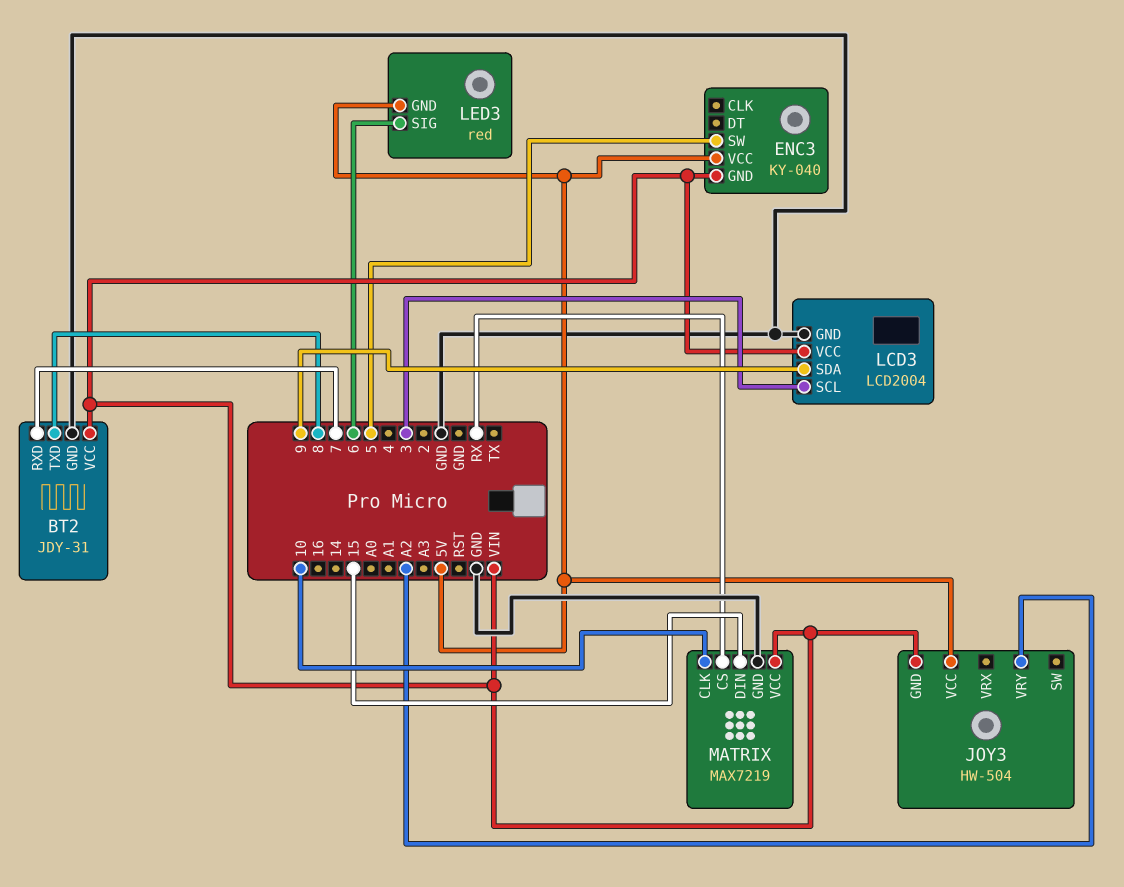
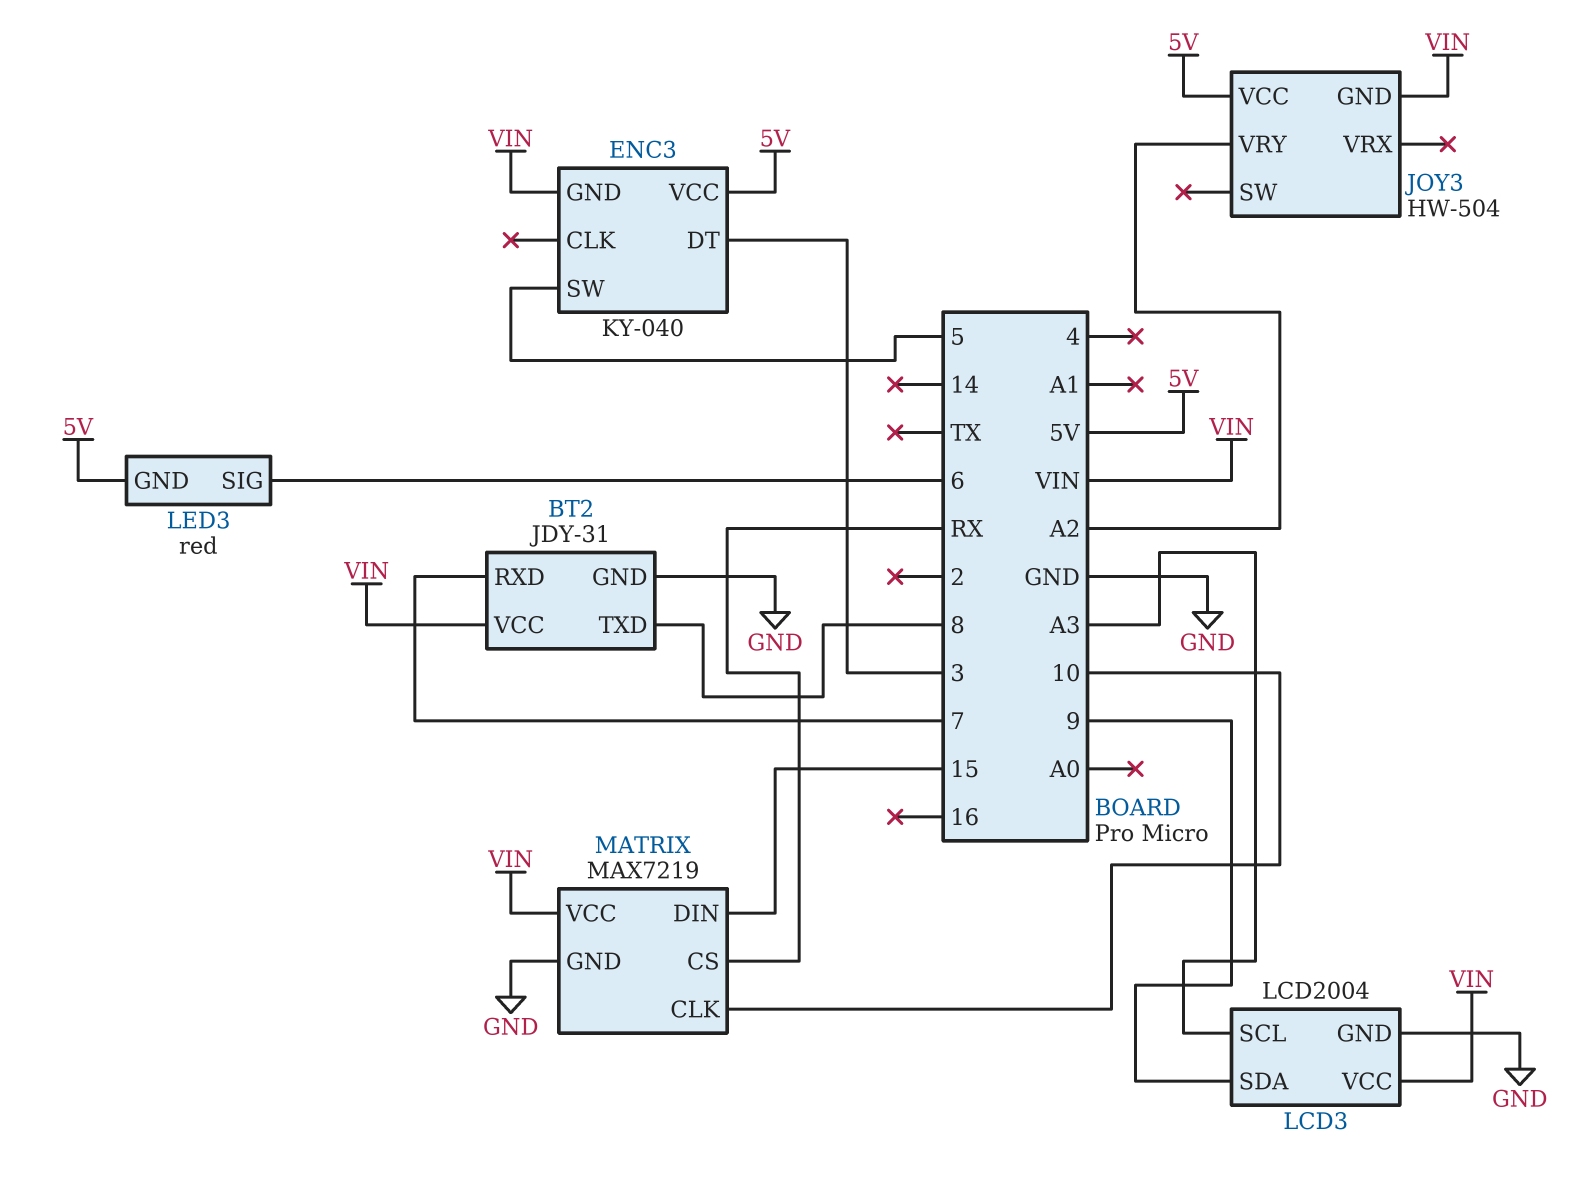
ENC3 pin DT: none -> 3
LCD3 pin SCL: 3 -> A3

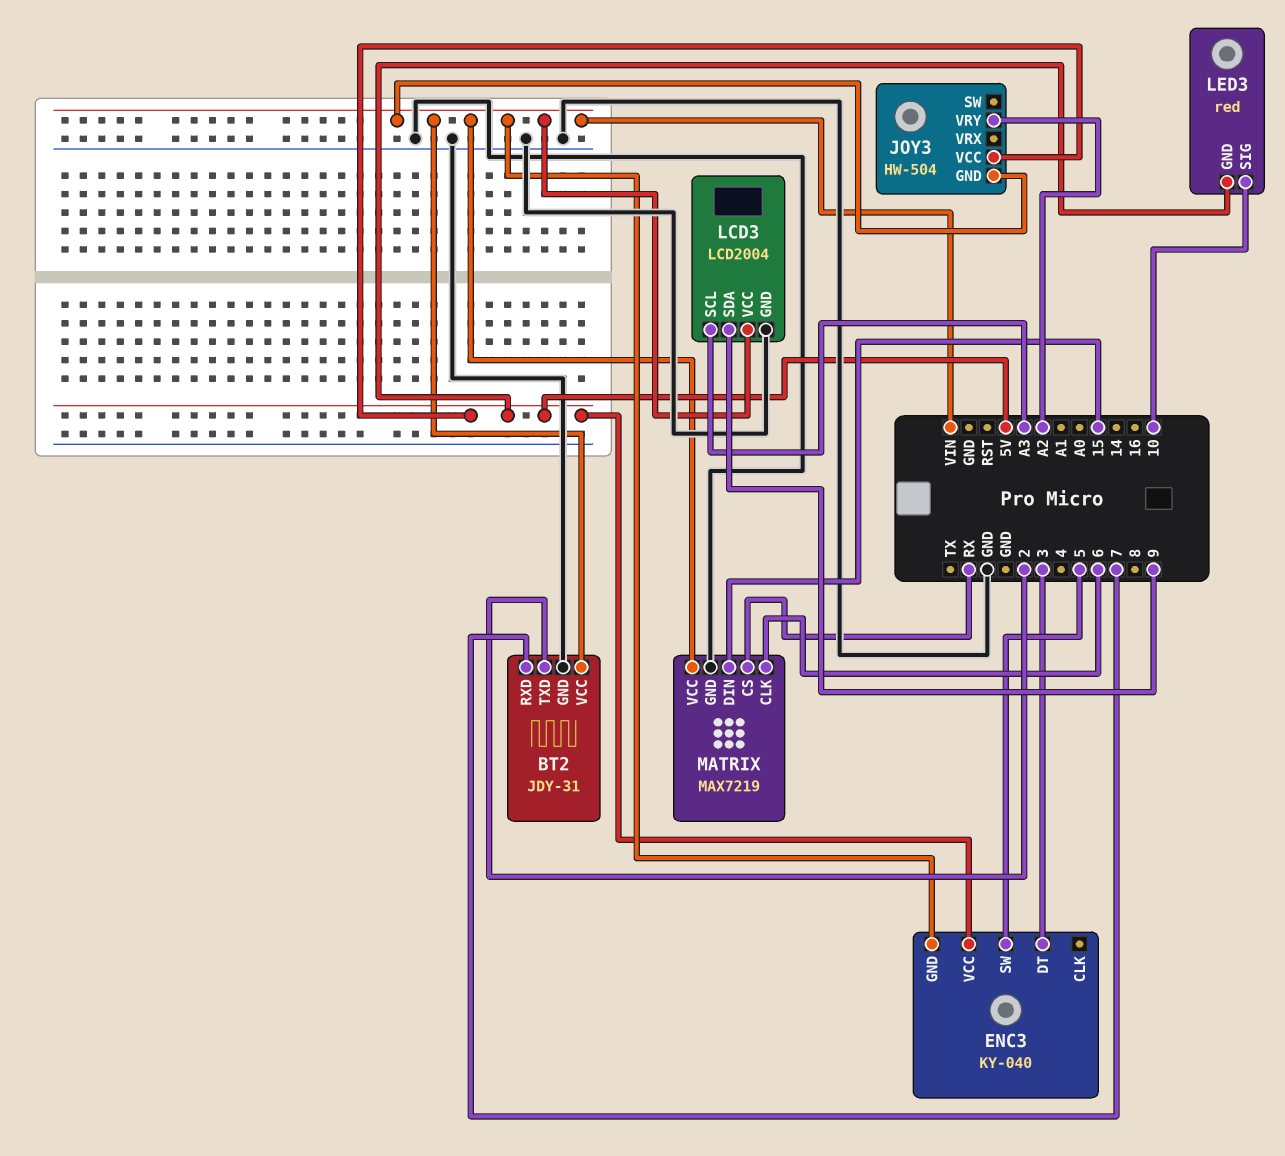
BT2 pin TXD: 8 -> 2
LED3 pin SIG: 6 -> 10
MATRIX pin CLK: 10 -> 6

